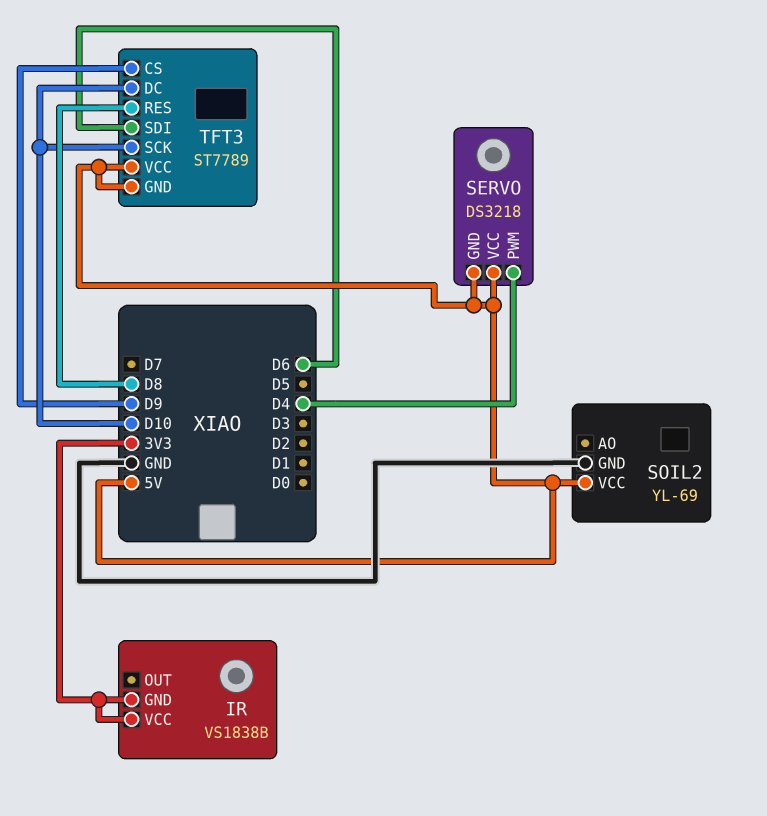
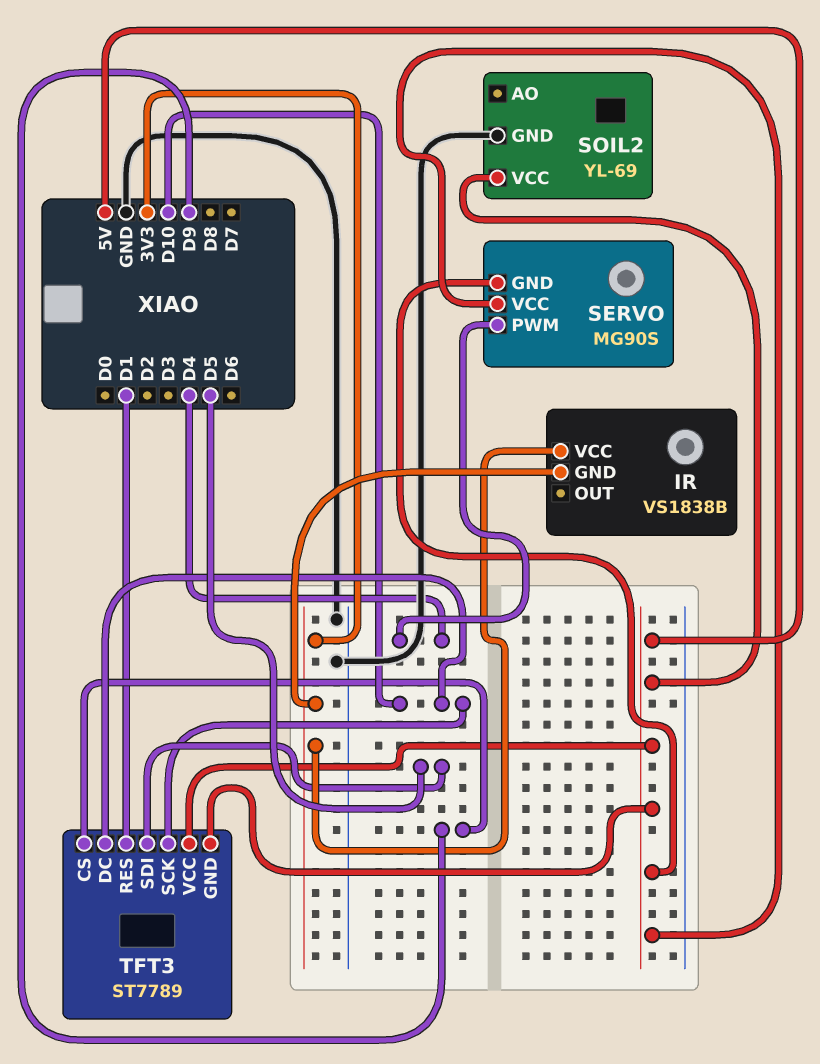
SERVO: DS3218 -> MG90S
TFT3 pin RES: D8 -> D1
TFT3 pin SDI: D6 -> D5

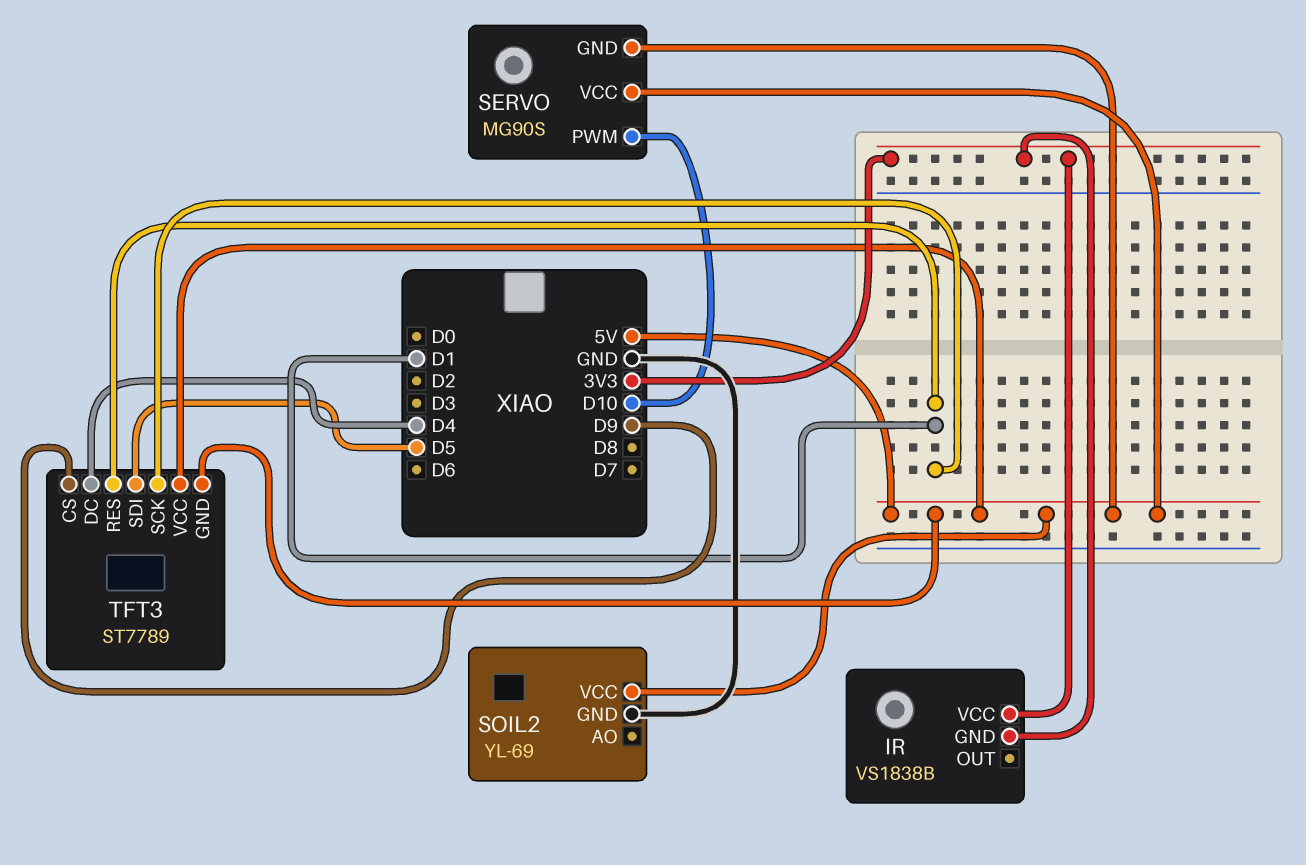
SERVO pin PWM: D4 -> D10
TFT3 pin DC: D10 -> D4
TFT3 pin SCK: D10 -> D1

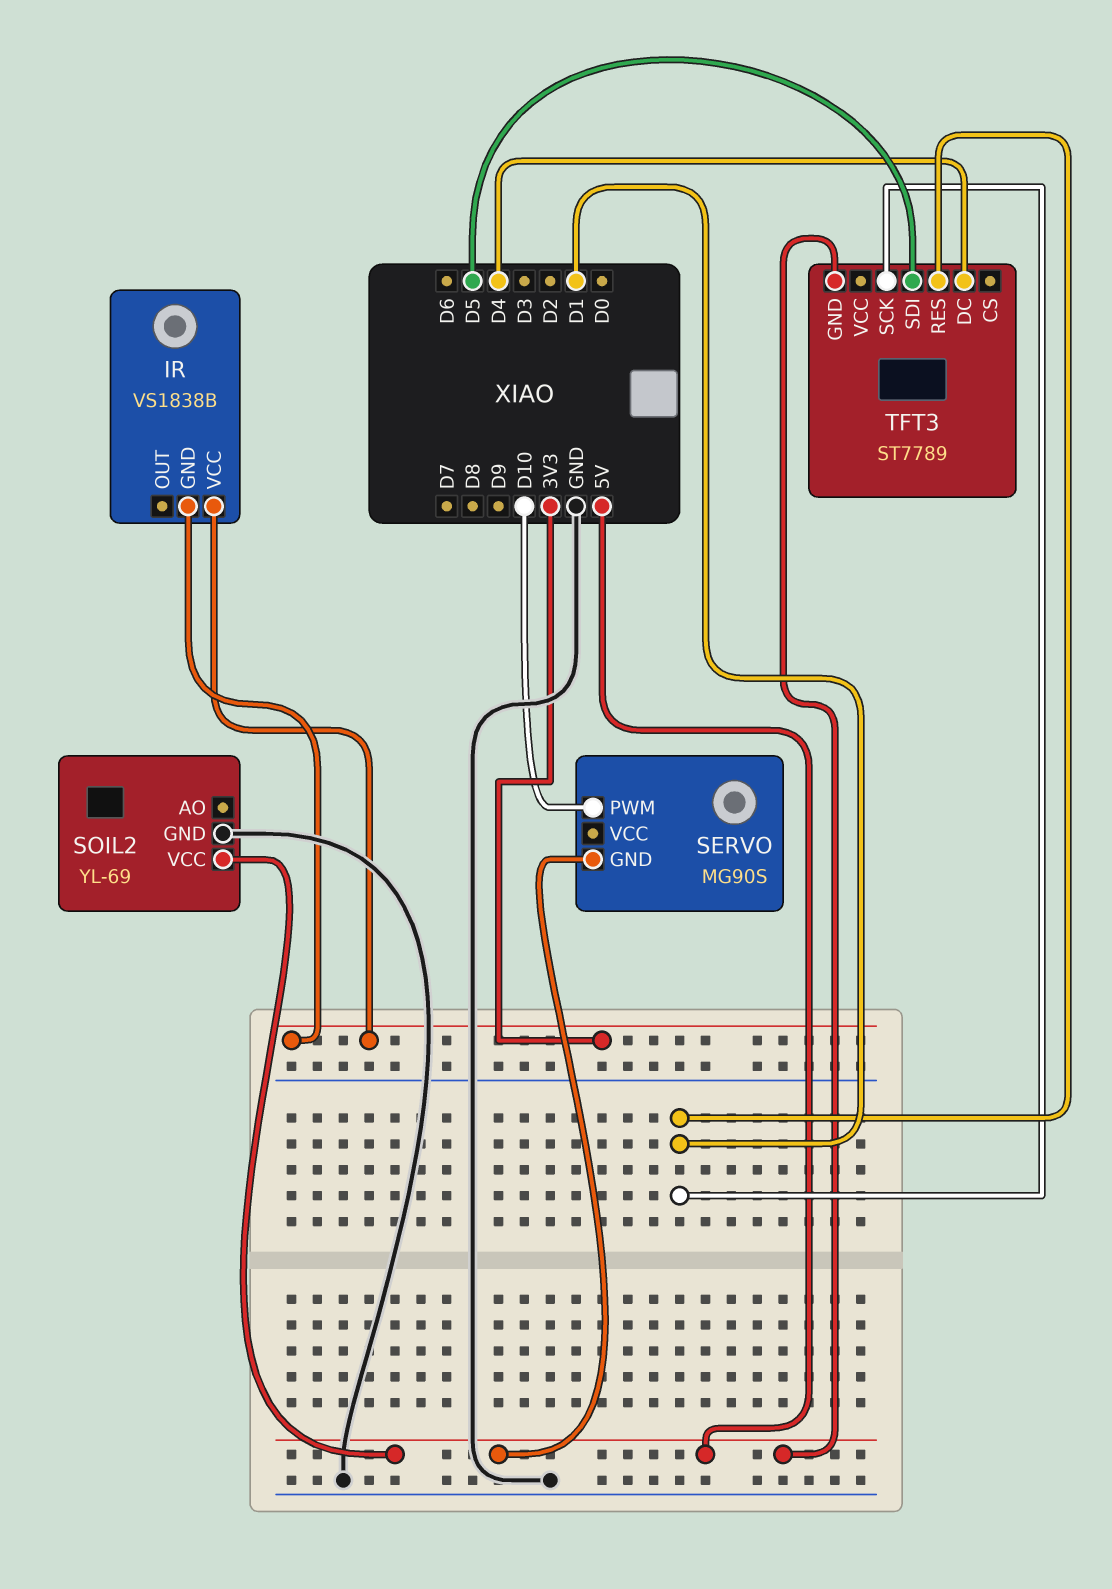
SERVO pin VCC: 5V -> none
TFT3 pin CS: D9 -> none
TFT3 pin VCC: 5V -> none

